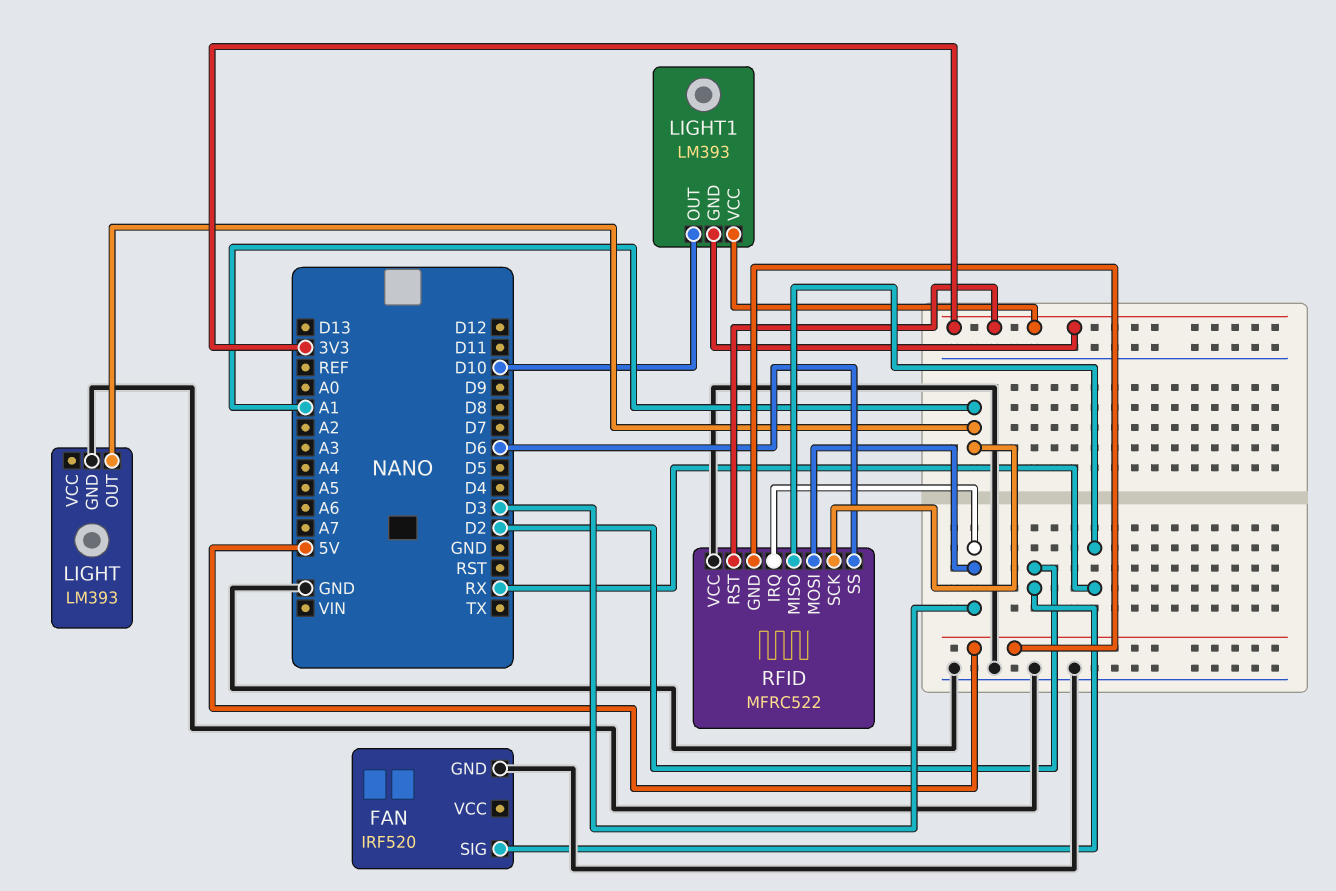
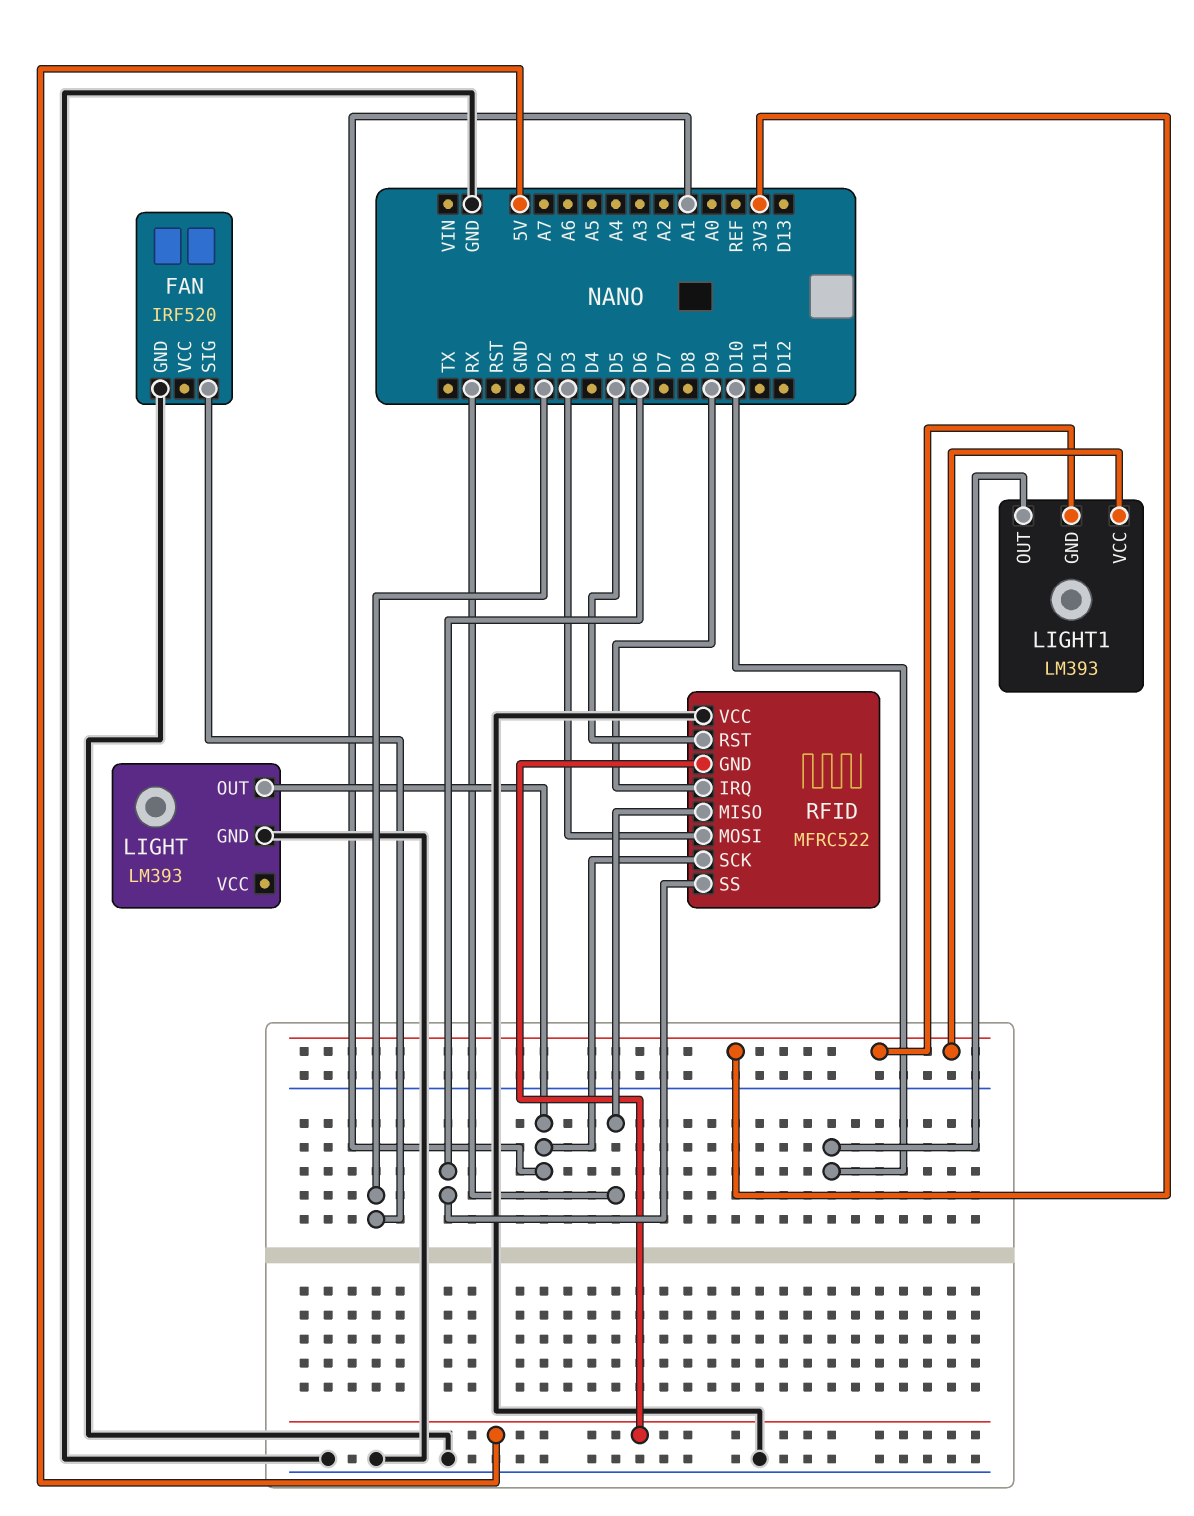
RFID pin IRQ: D3 -> D9
RFID pin RST: 3V3 -> D5

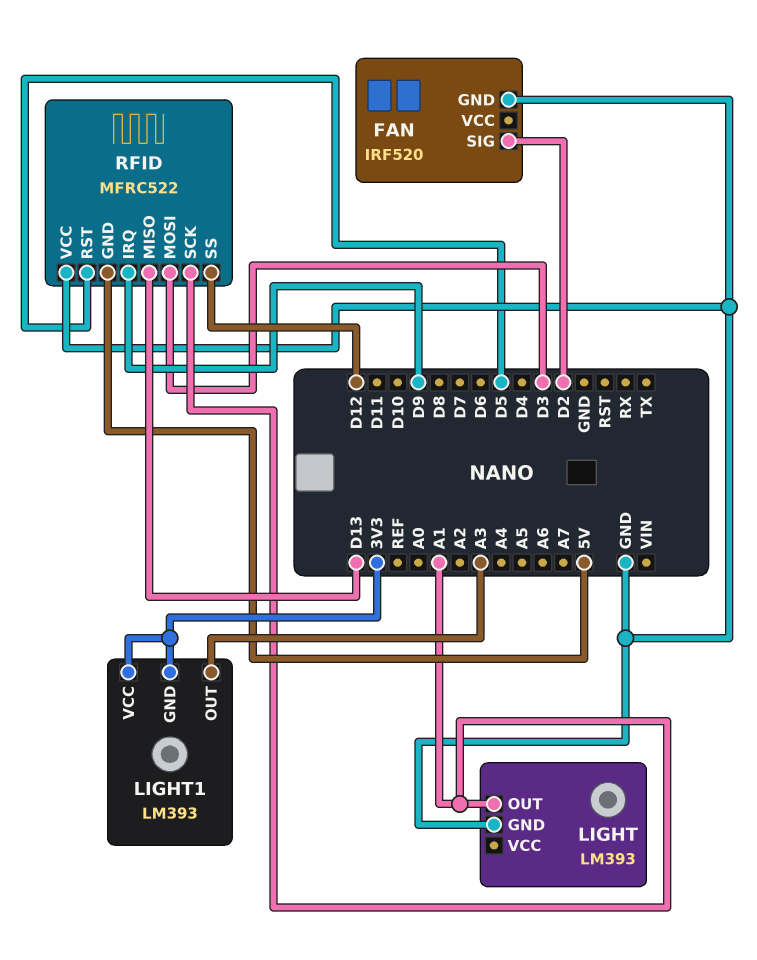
LIGHT1 pin OUT: D10 -> A3
RFID pin MISO: RX -> D13
RFID pin SS: D6 -> D12

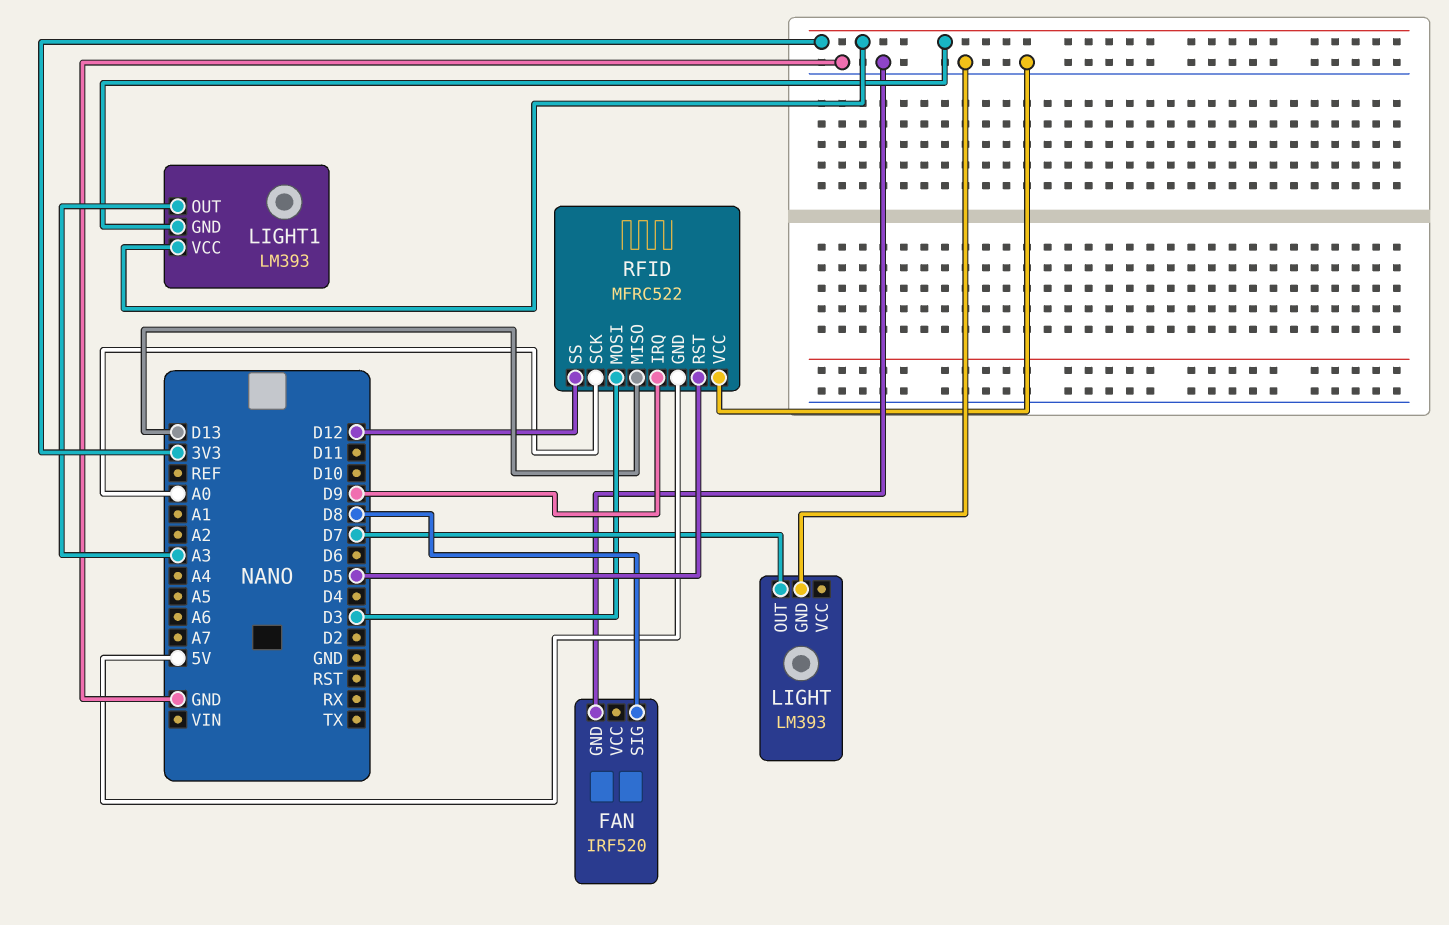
FAN pin SIG: D2 -> D8
LIGHT pin OUT: A1 -> D7
RFID pin SCK: A1 -> A0

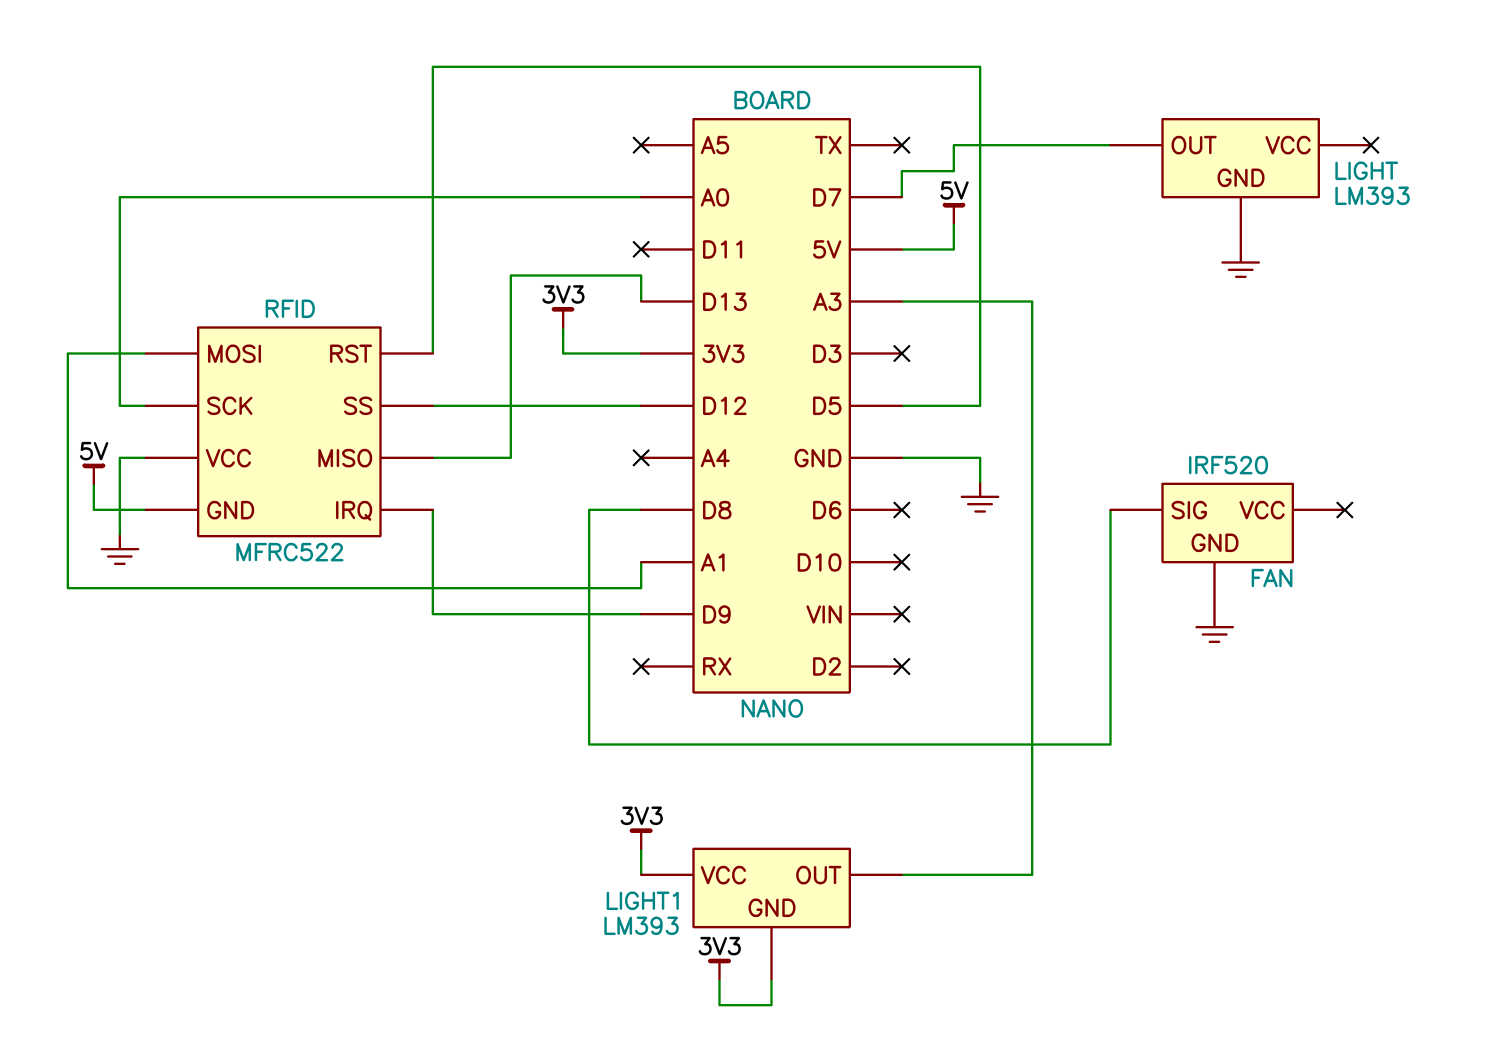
RFID pin MOSI: D3 -> A1

